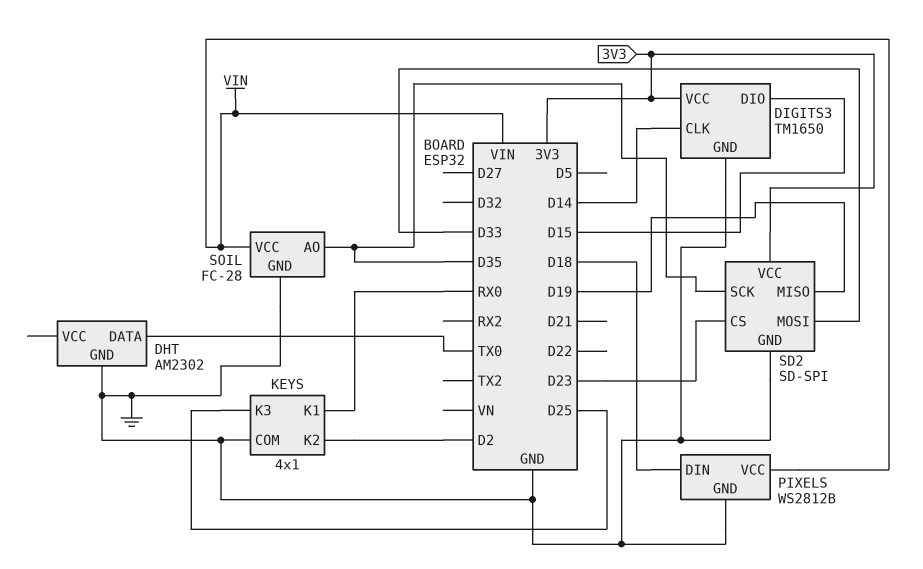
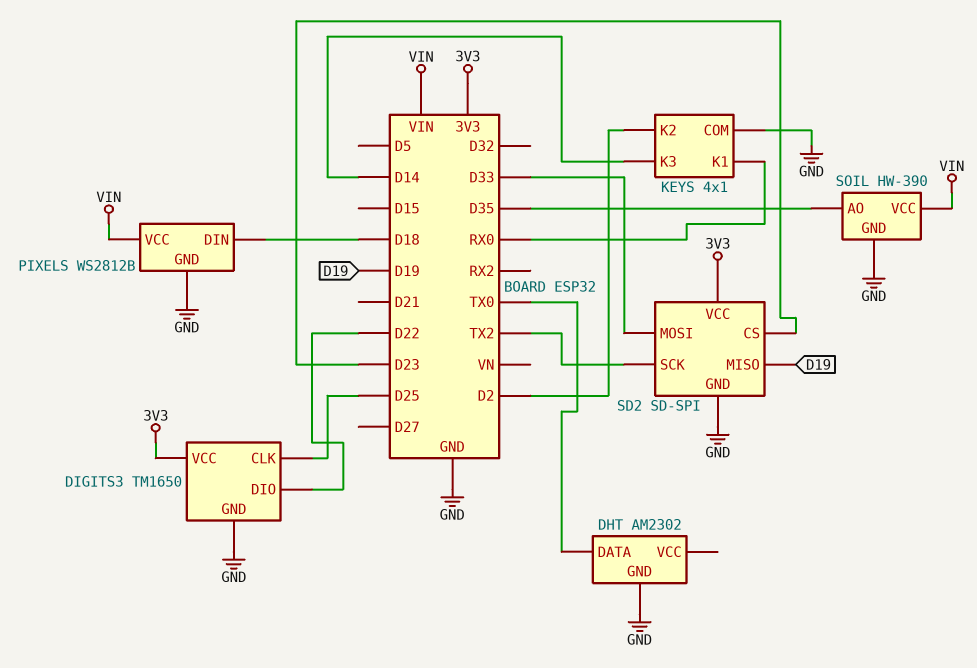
DIGITS3 pin CLK: D14 -> D25
DIGITS3 pin DIO: D15 -> D22
KEYS pin K3: D25 -> D14
SD2 pin SCK: D35 -> TX2
SOIL: FC-28 -> HW-390

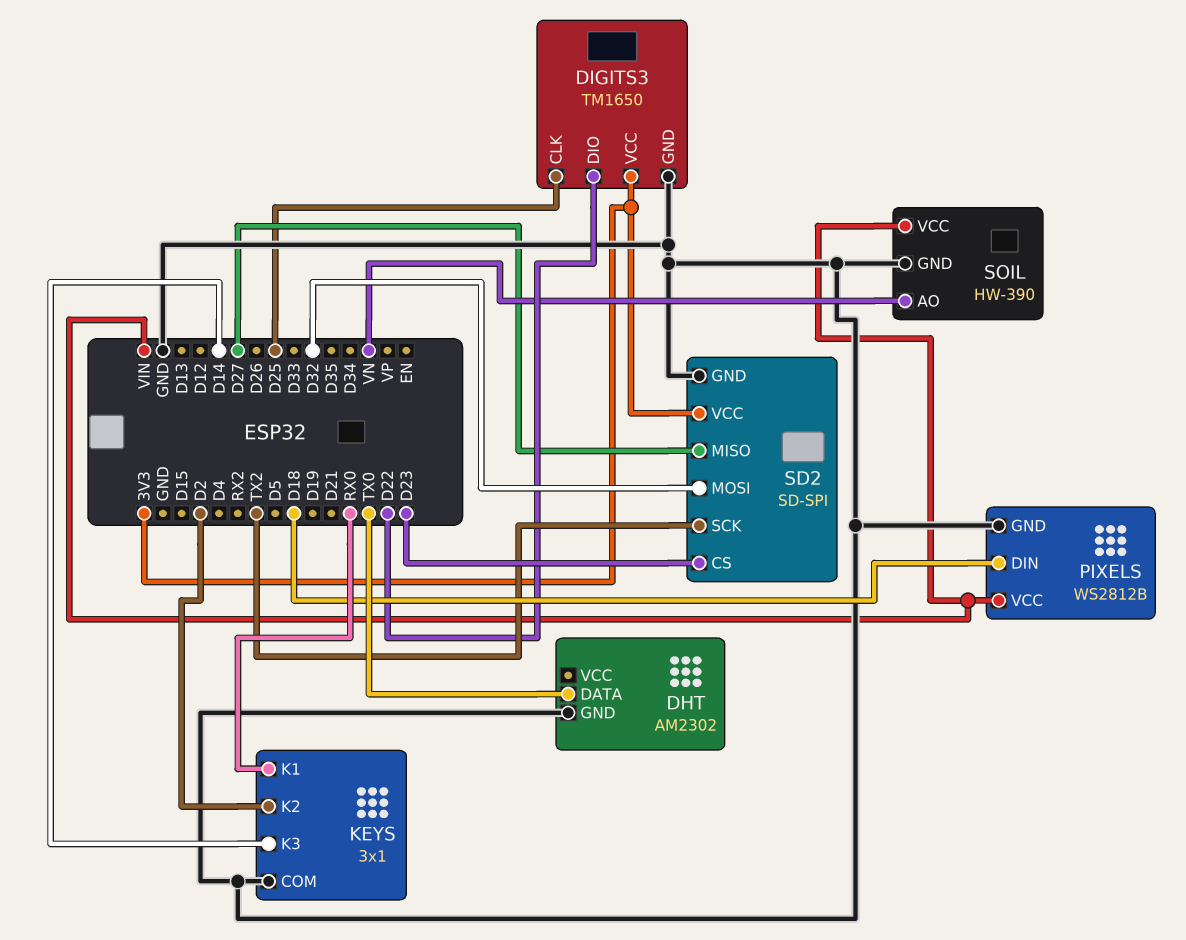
KEYS: 4x1 -> 3x1
SD2 pin MISO: D19 -> D27
SD2 pin MOSI: D33 -> D32
SOIL pin AO: D35 -> VN

